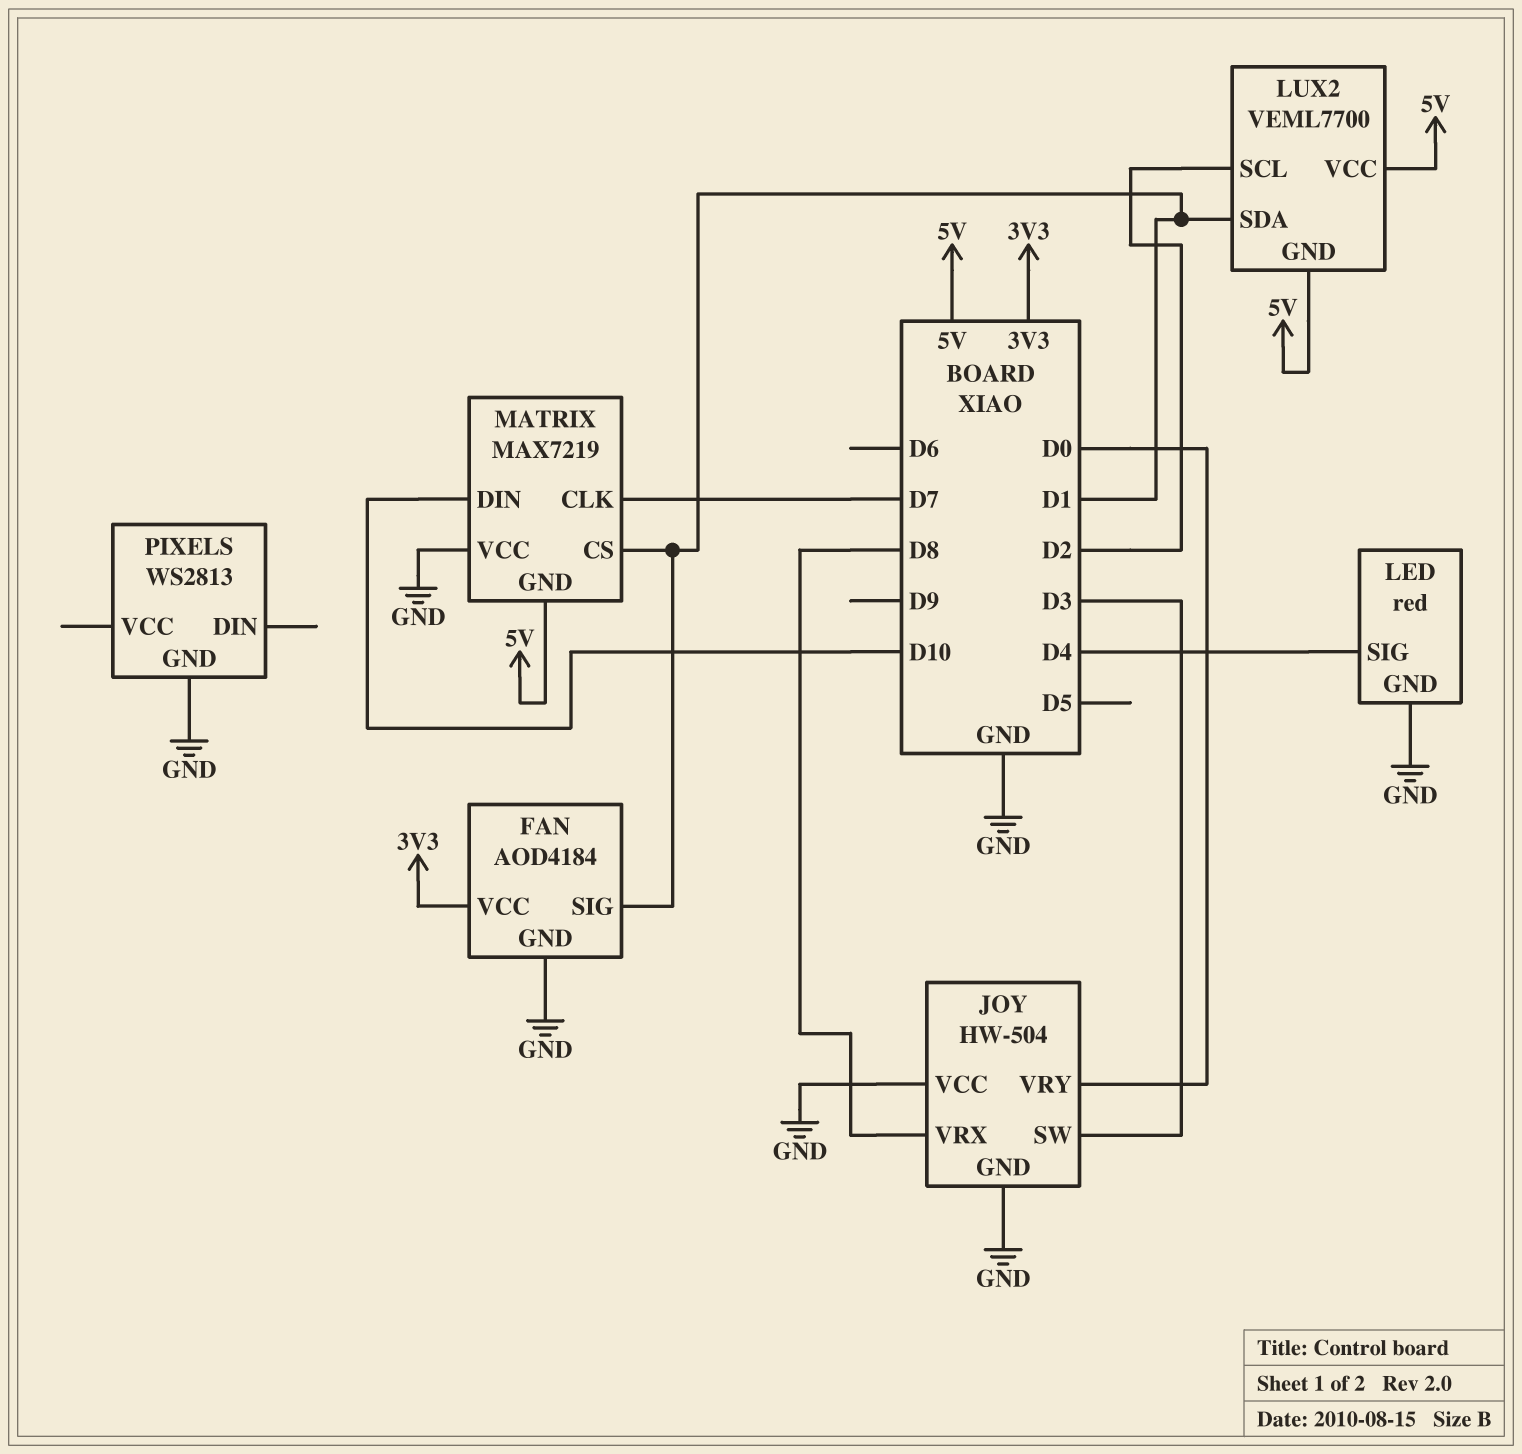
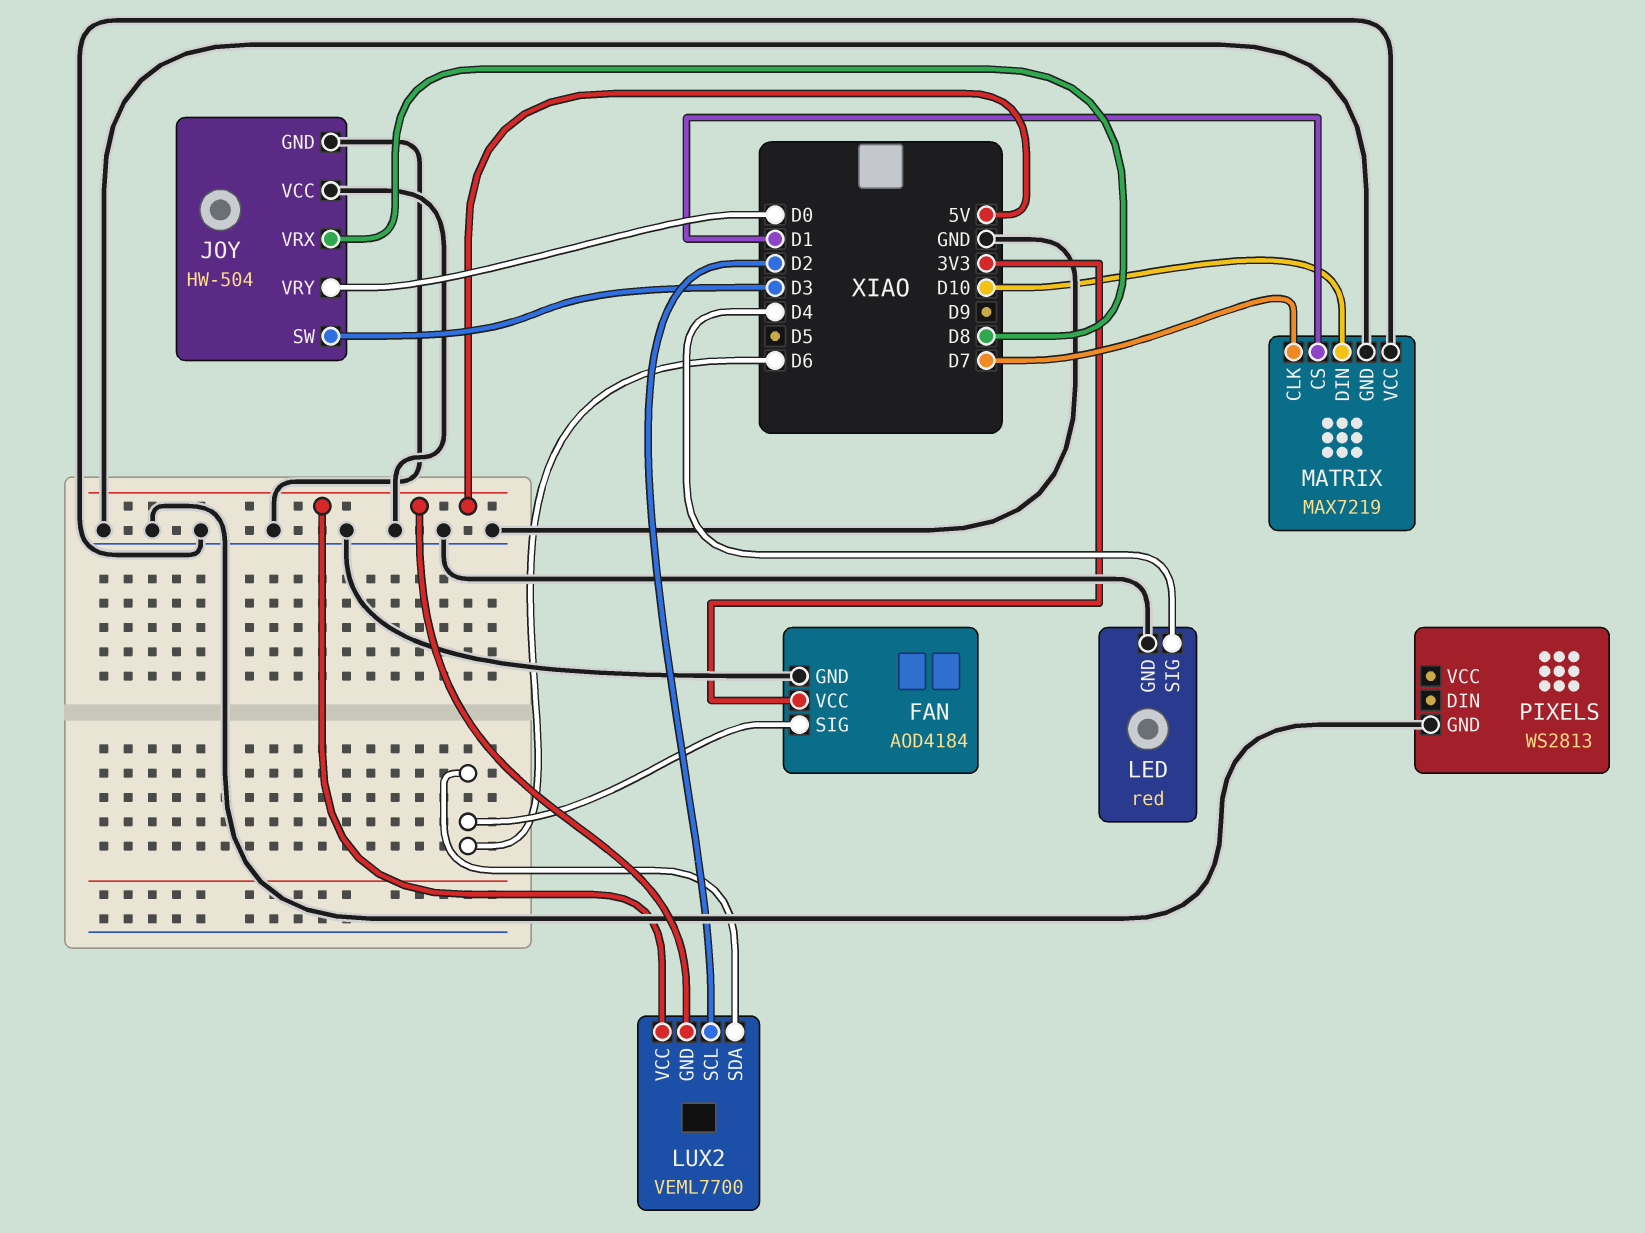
FAN pin SIG: D1 -> D6
LUX2 pin SDA: D1 -> D6
MATRIX pin GND: 5V -> GND

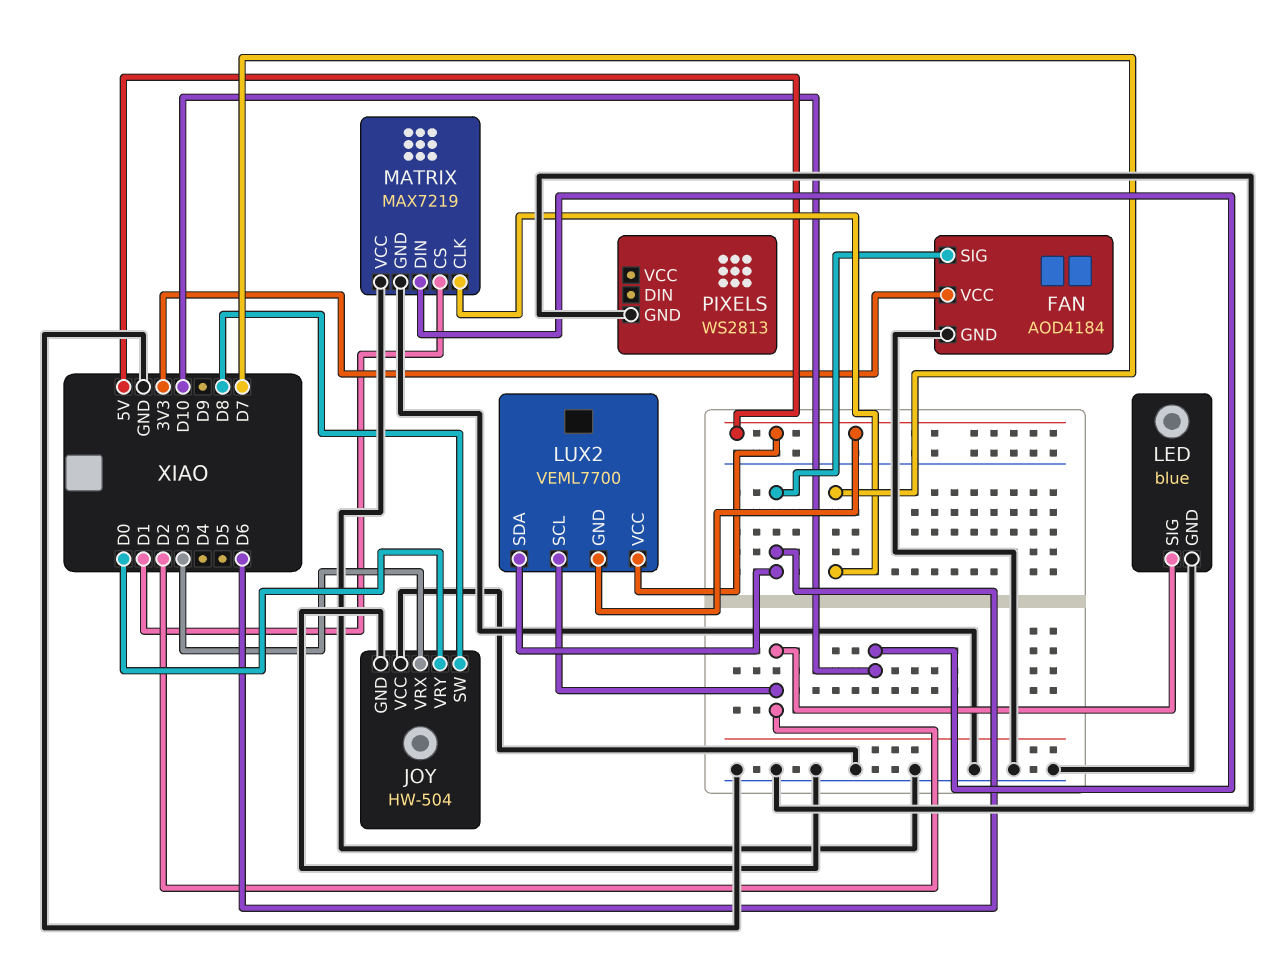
JOY pin SW: D3 -> D8
JOY pin VRX: D8 -> D3
LED: red -> blue
LED pin SIG: D4 -> D2

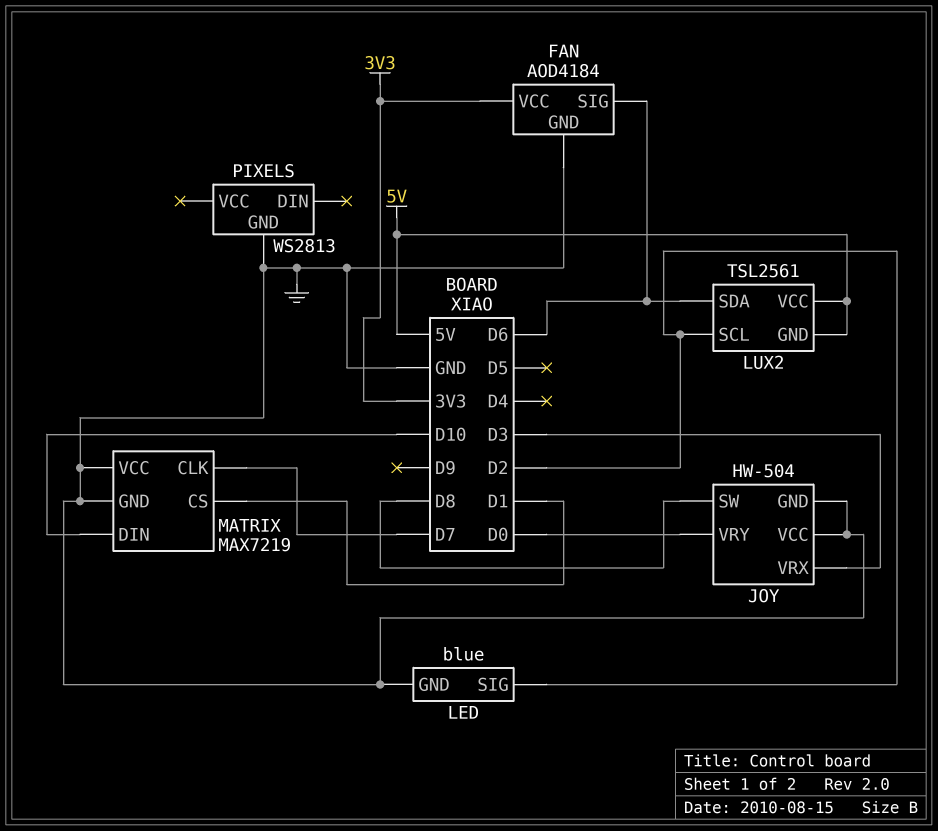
LUX2: VEML7700 -> TSL2561

